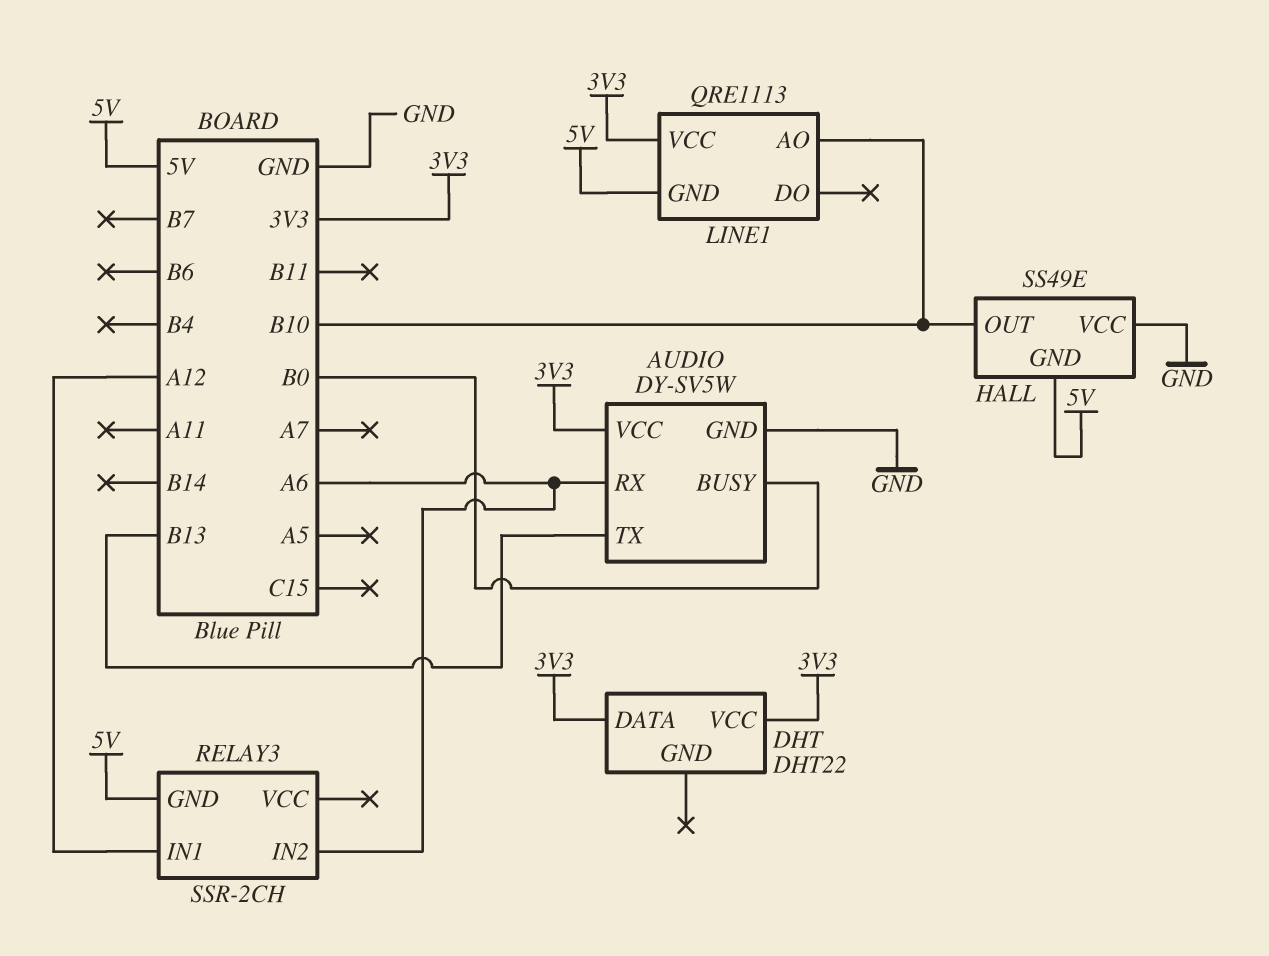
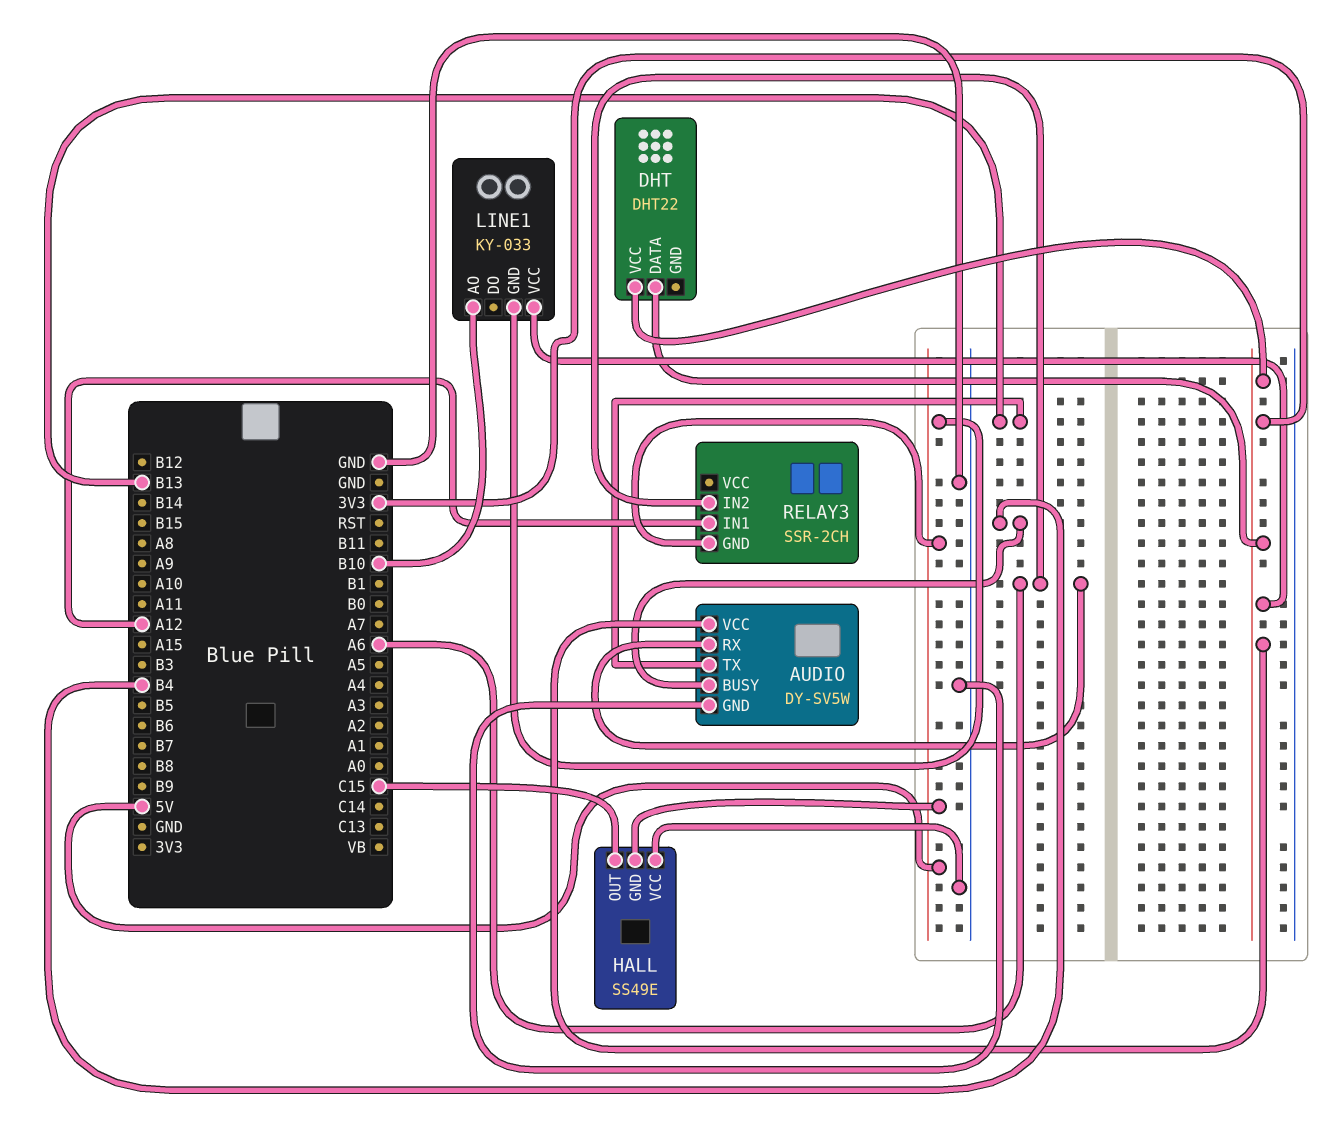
AUDIO pin BUSY: B0 -> B4
HALL pin OUT: B10 -> C15
LINE1: QRE1113 -> KY-033

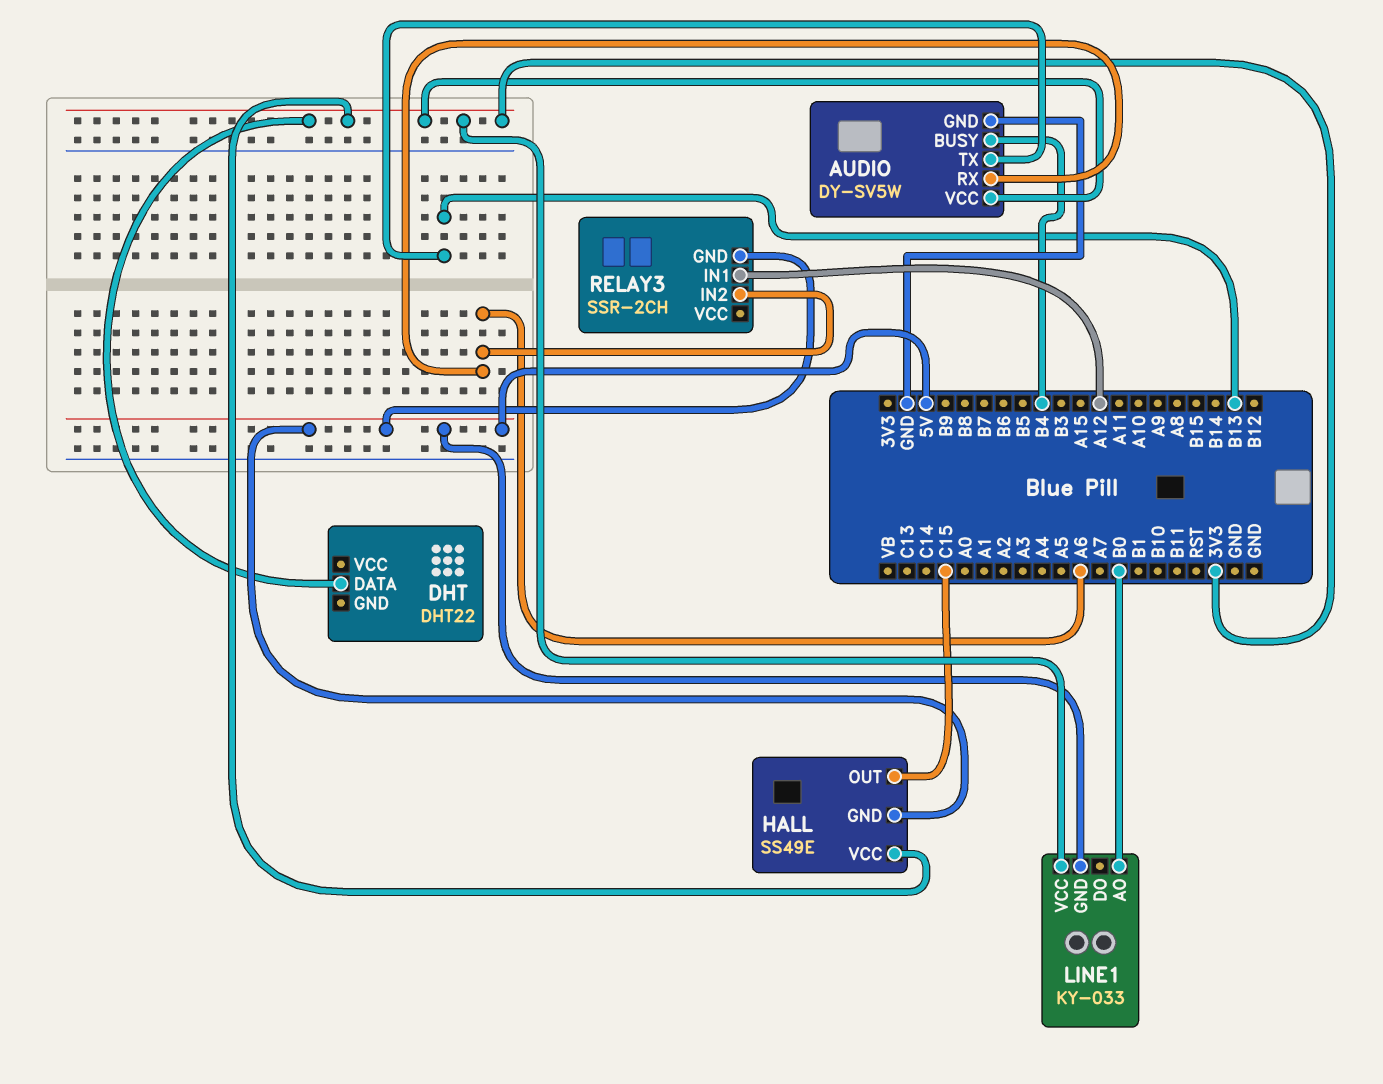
DHT pin VCC: 3V3 -> none
HALL pin VCC: GND -> 3V3
LINE1 pin AO: B10 -> B0

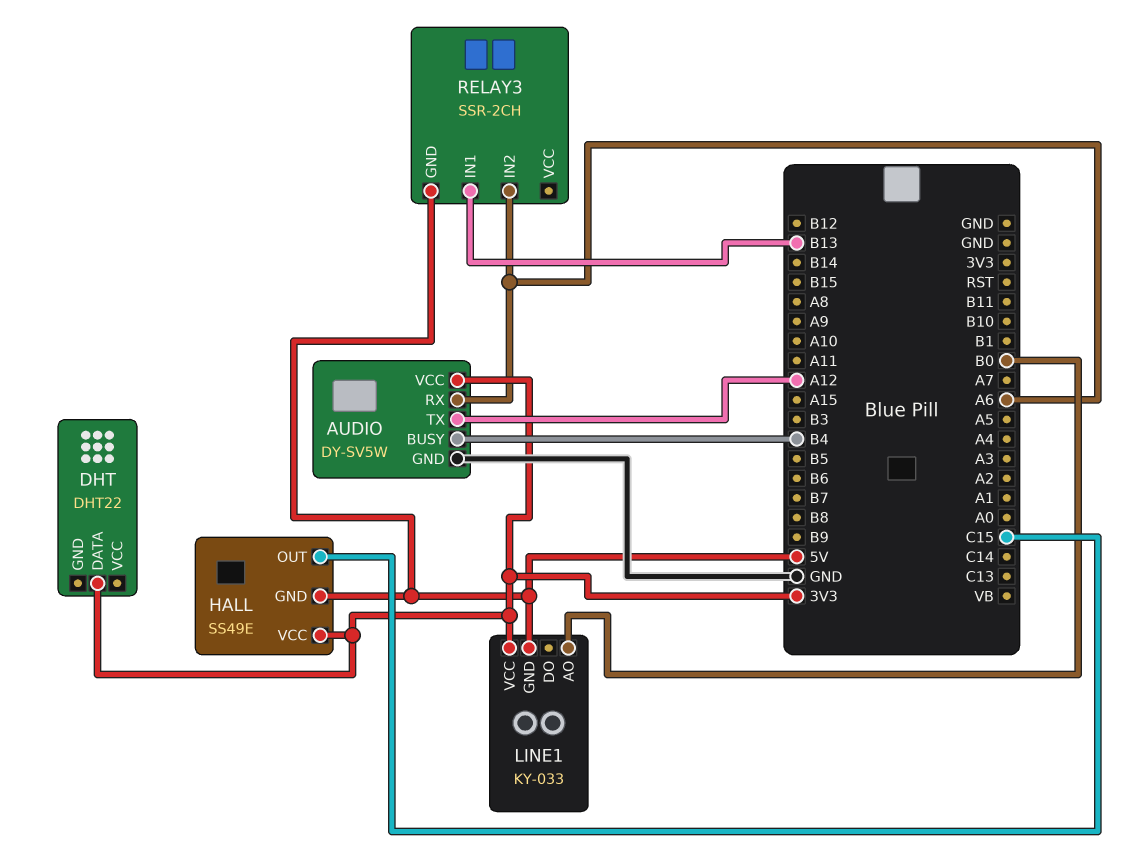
AUDIO pin TX: B13 -> A12
RELAY3 pin IN1: A12 -> B13

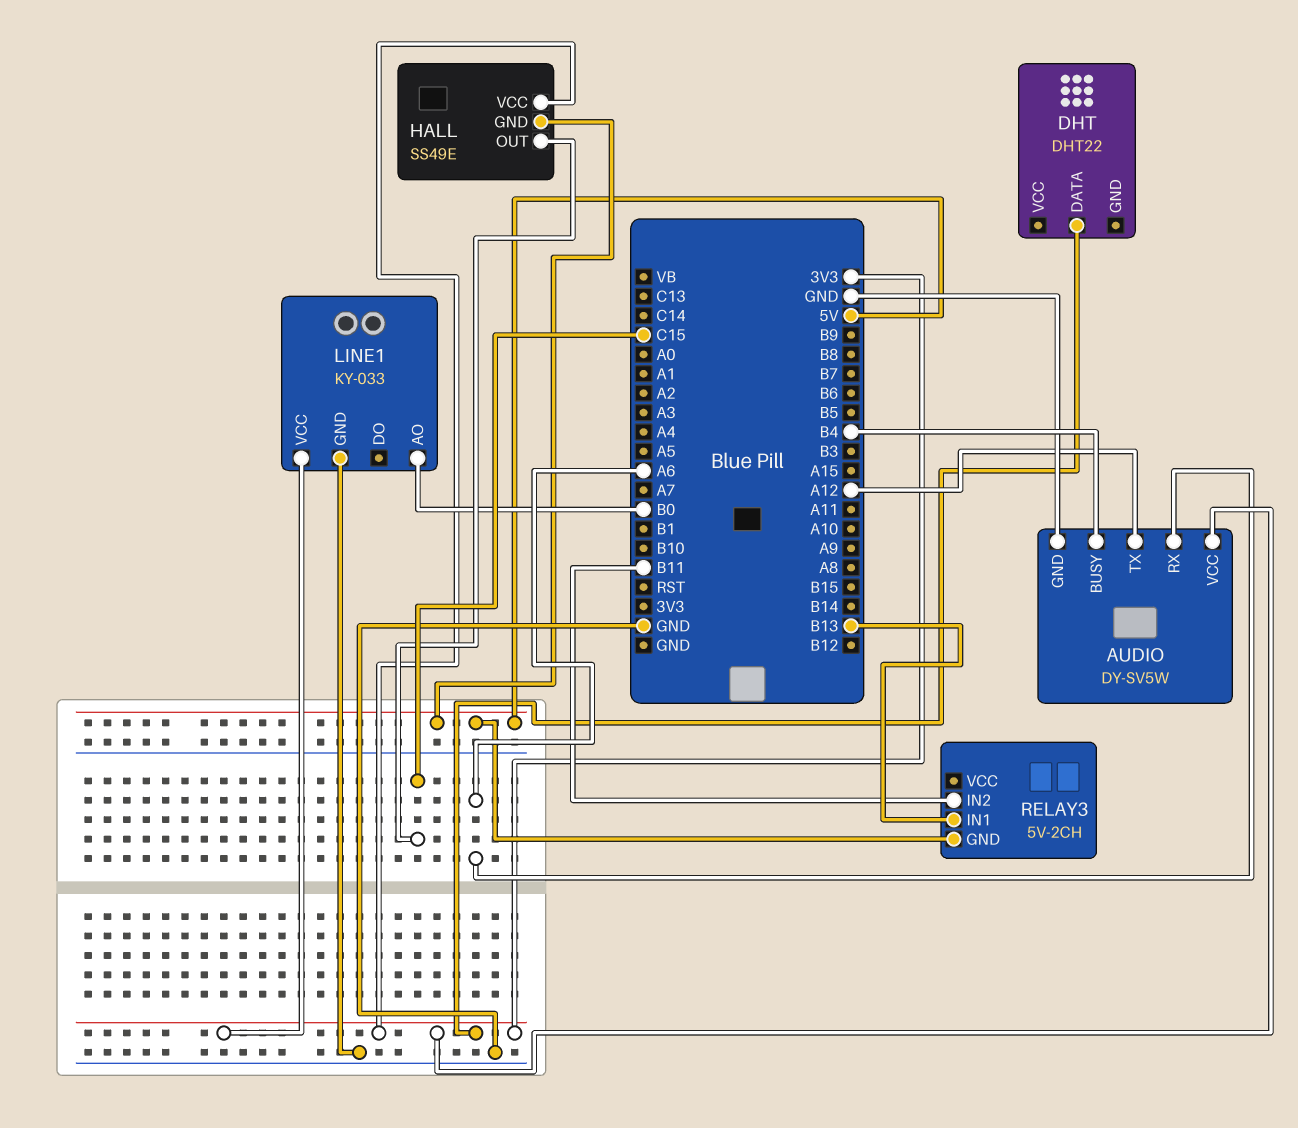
LINE1 pin GND: 5V -> GND
RELAY3: SSR-2CH -> 5V-2CH
RELAY3 pin IN2: A6 -> B11

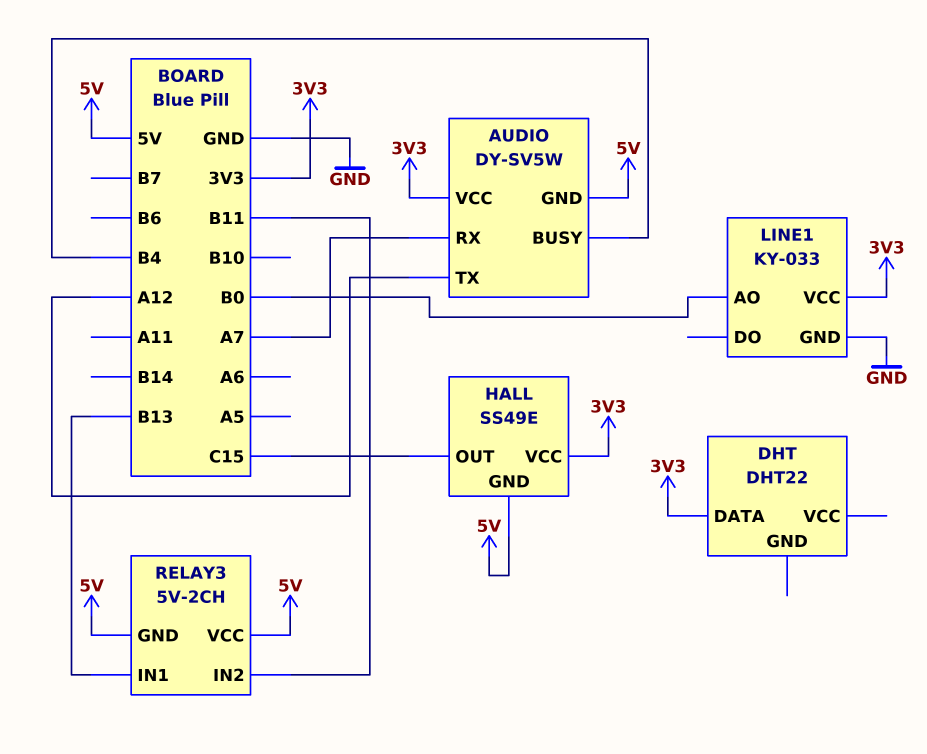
AUDIO pin GND: GND -> 5V
AUDIO pin RX: A6 -> A7
RELAY3 pin VCC: none -> 5V

